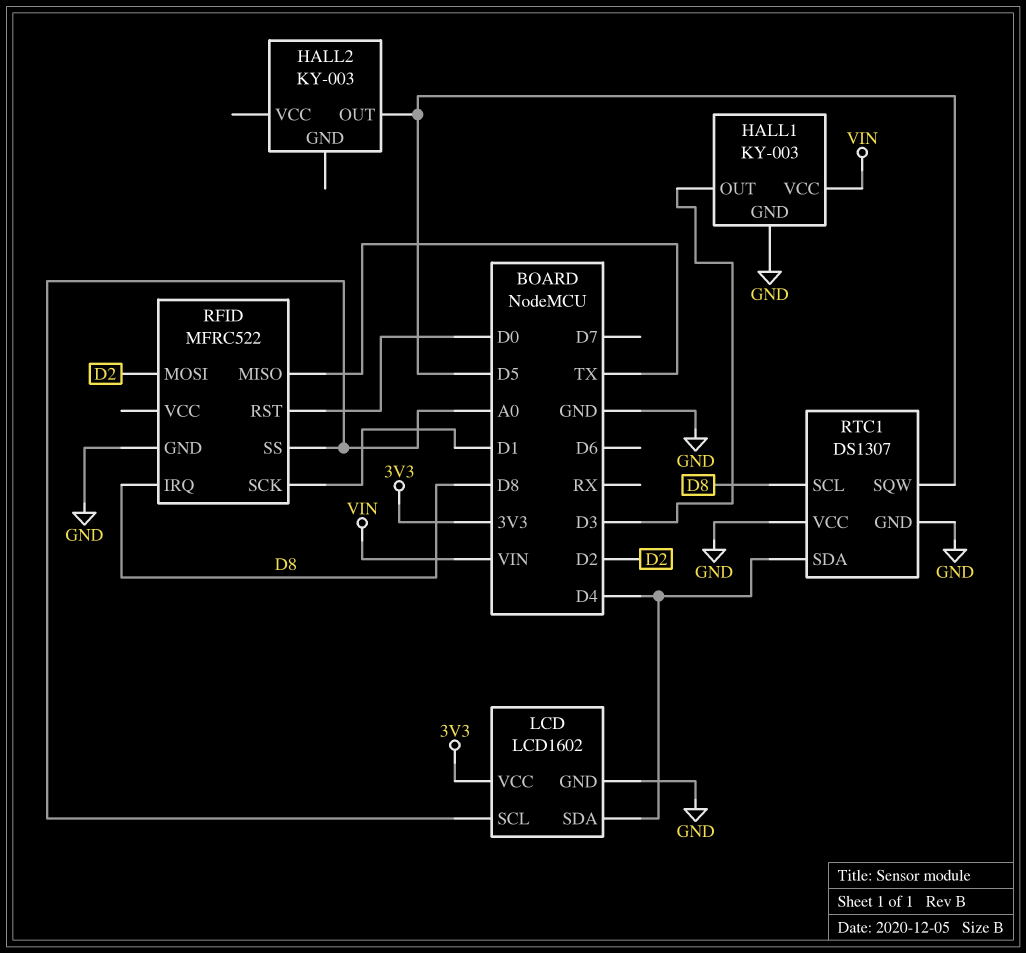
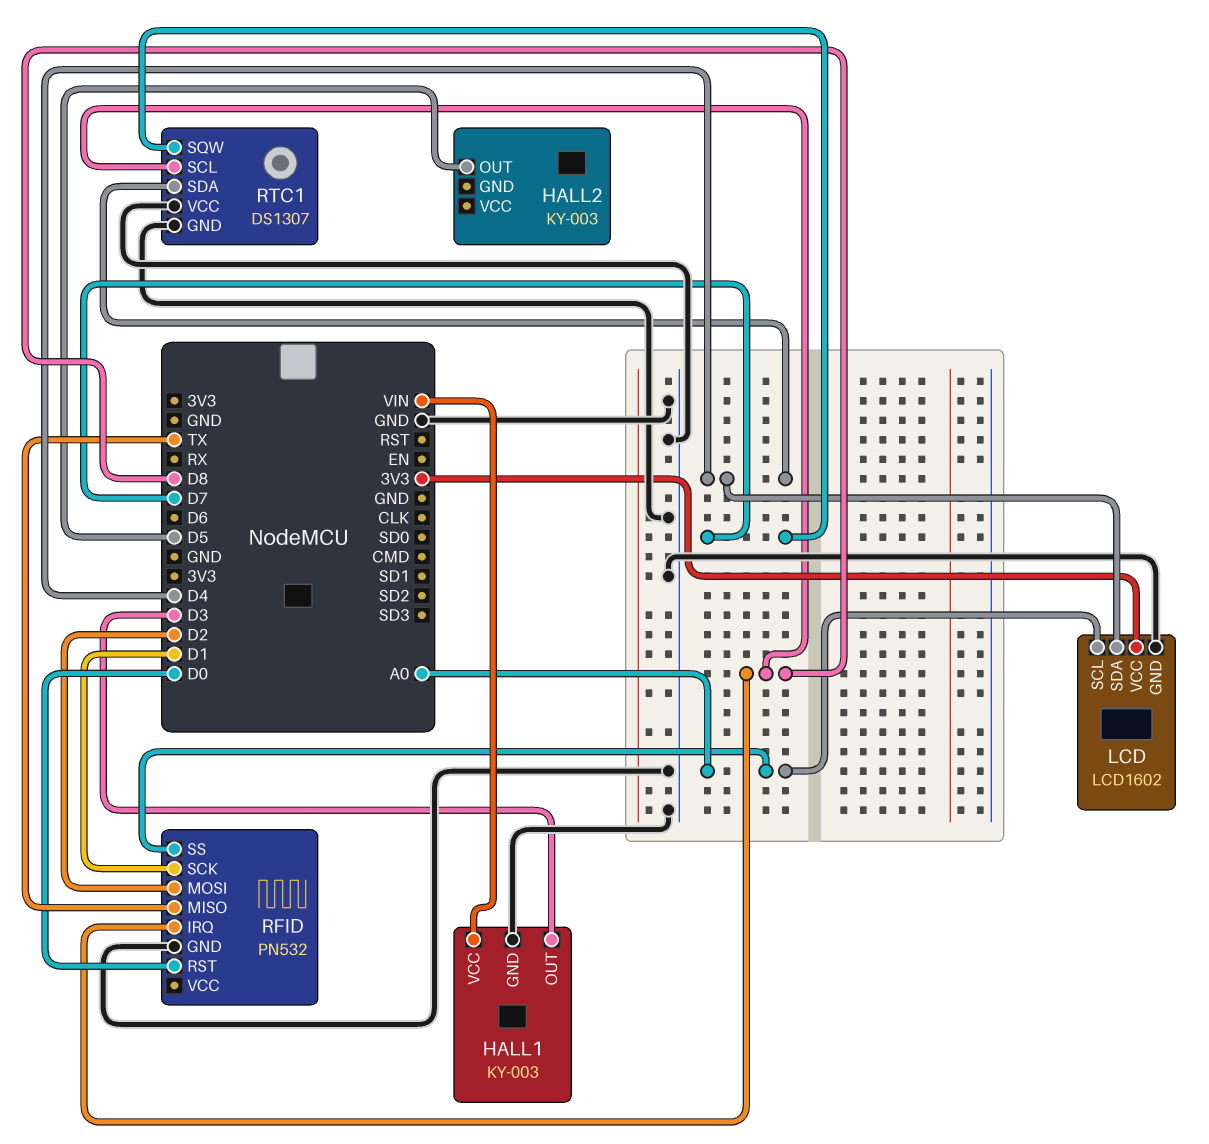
RFID: MFRC522 -> PN532
RTC1 pin SQW: D5 -> D7

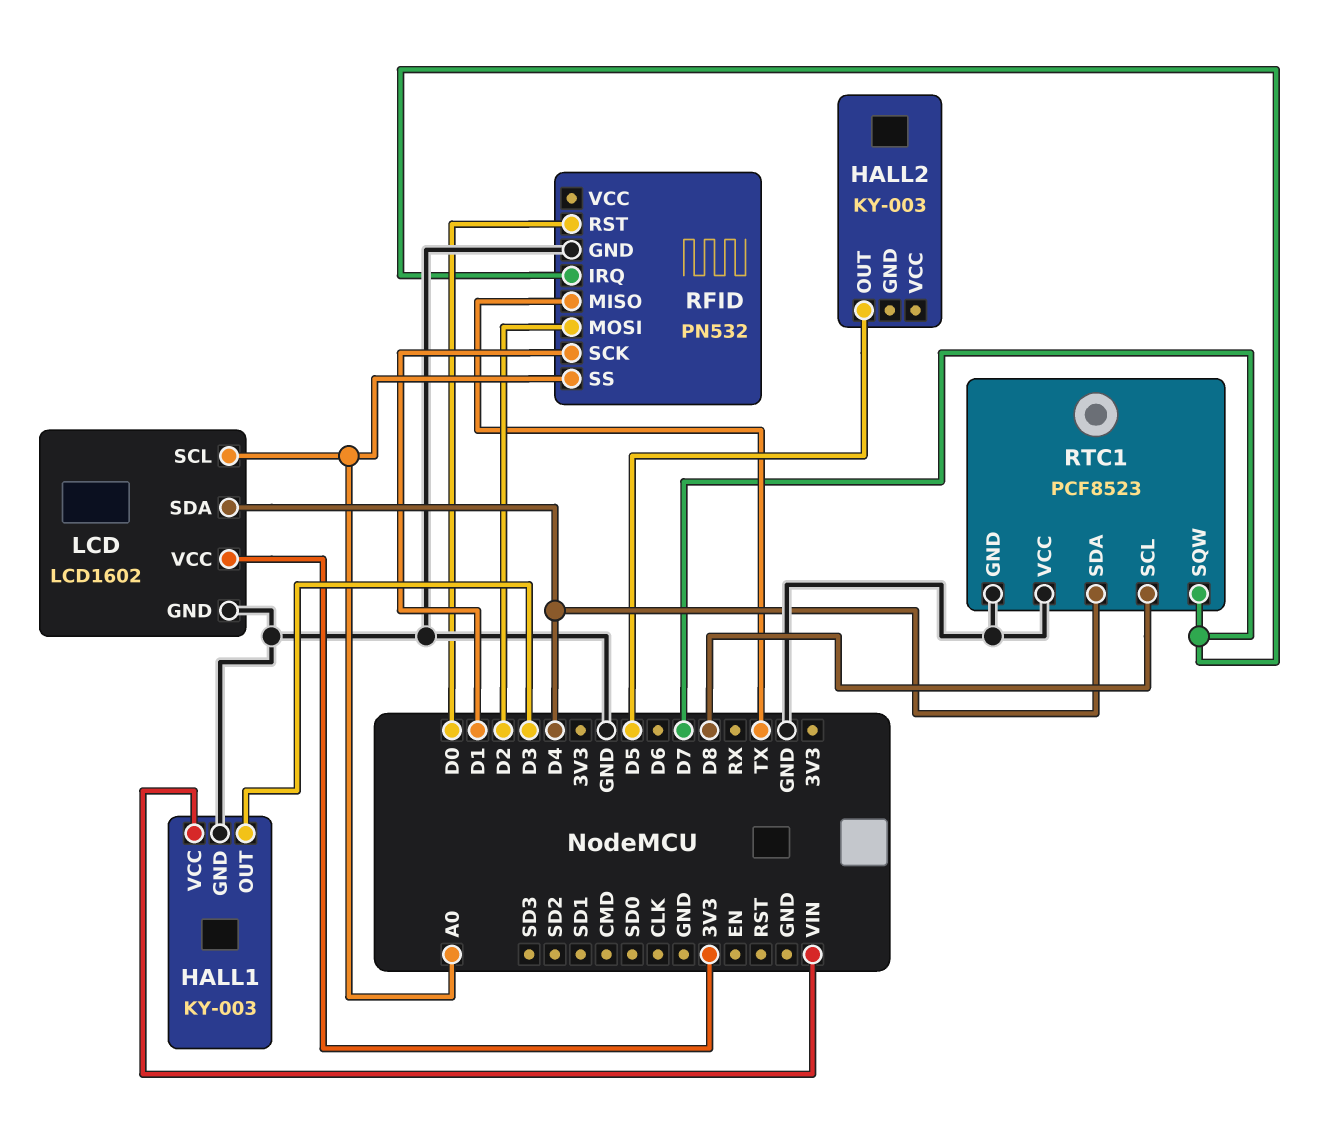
RFID pin IRQ: D8 -> D7
RTC1: DS1307 -> PCF8523

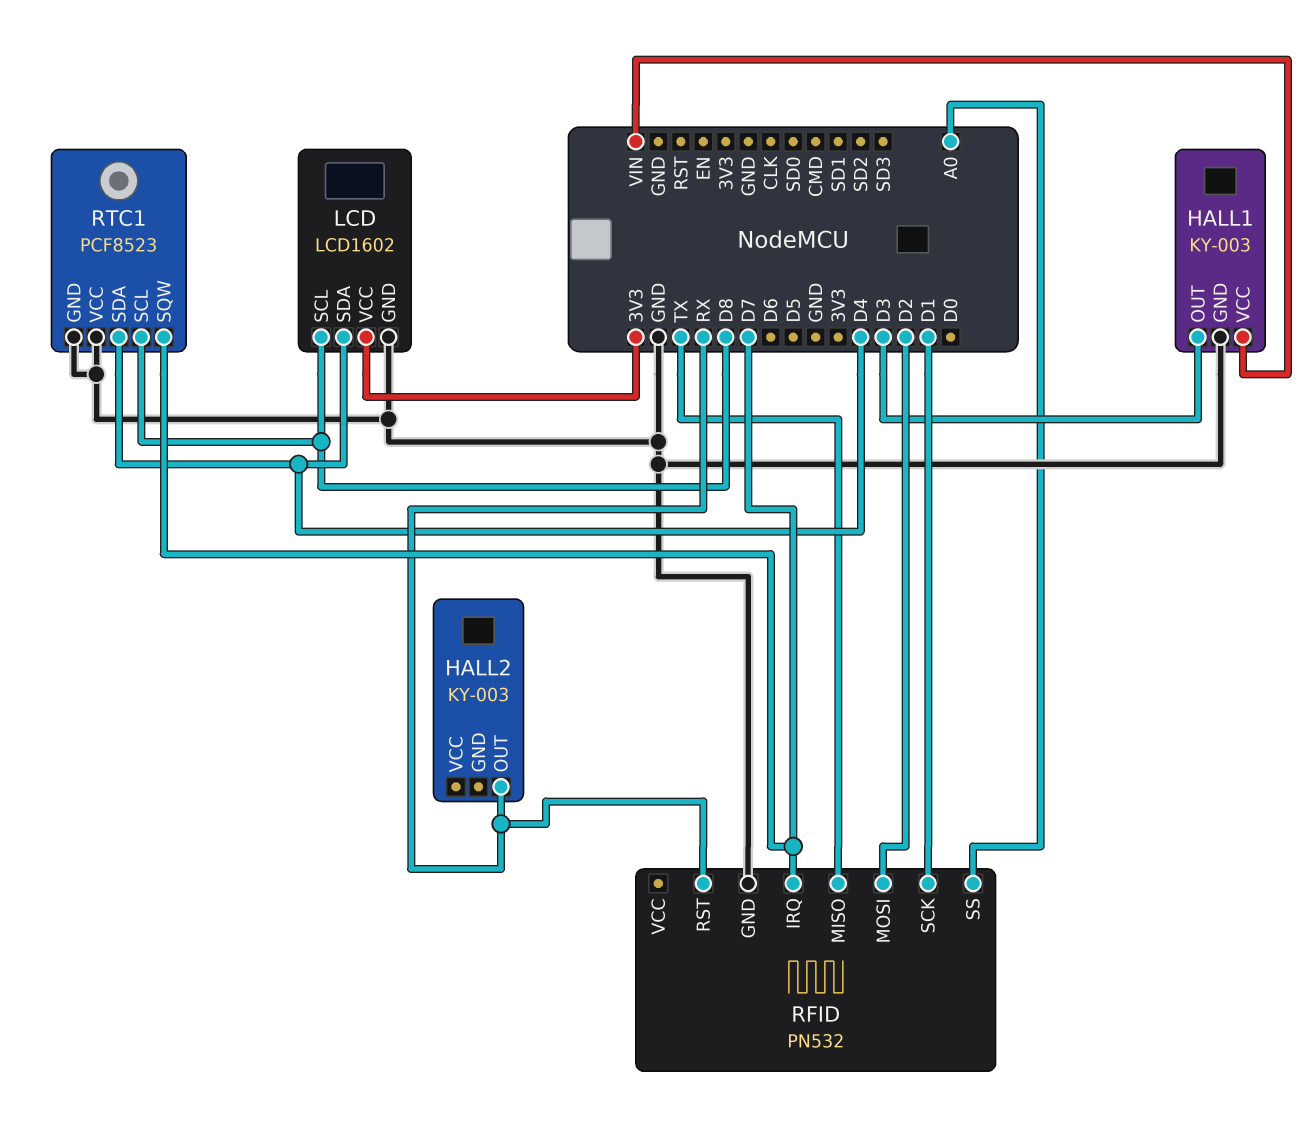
HALL2 pin OUT: D5 -> RX
LCD pin SCL: A0 -> D8
RFID pin RST: D0 -> RX

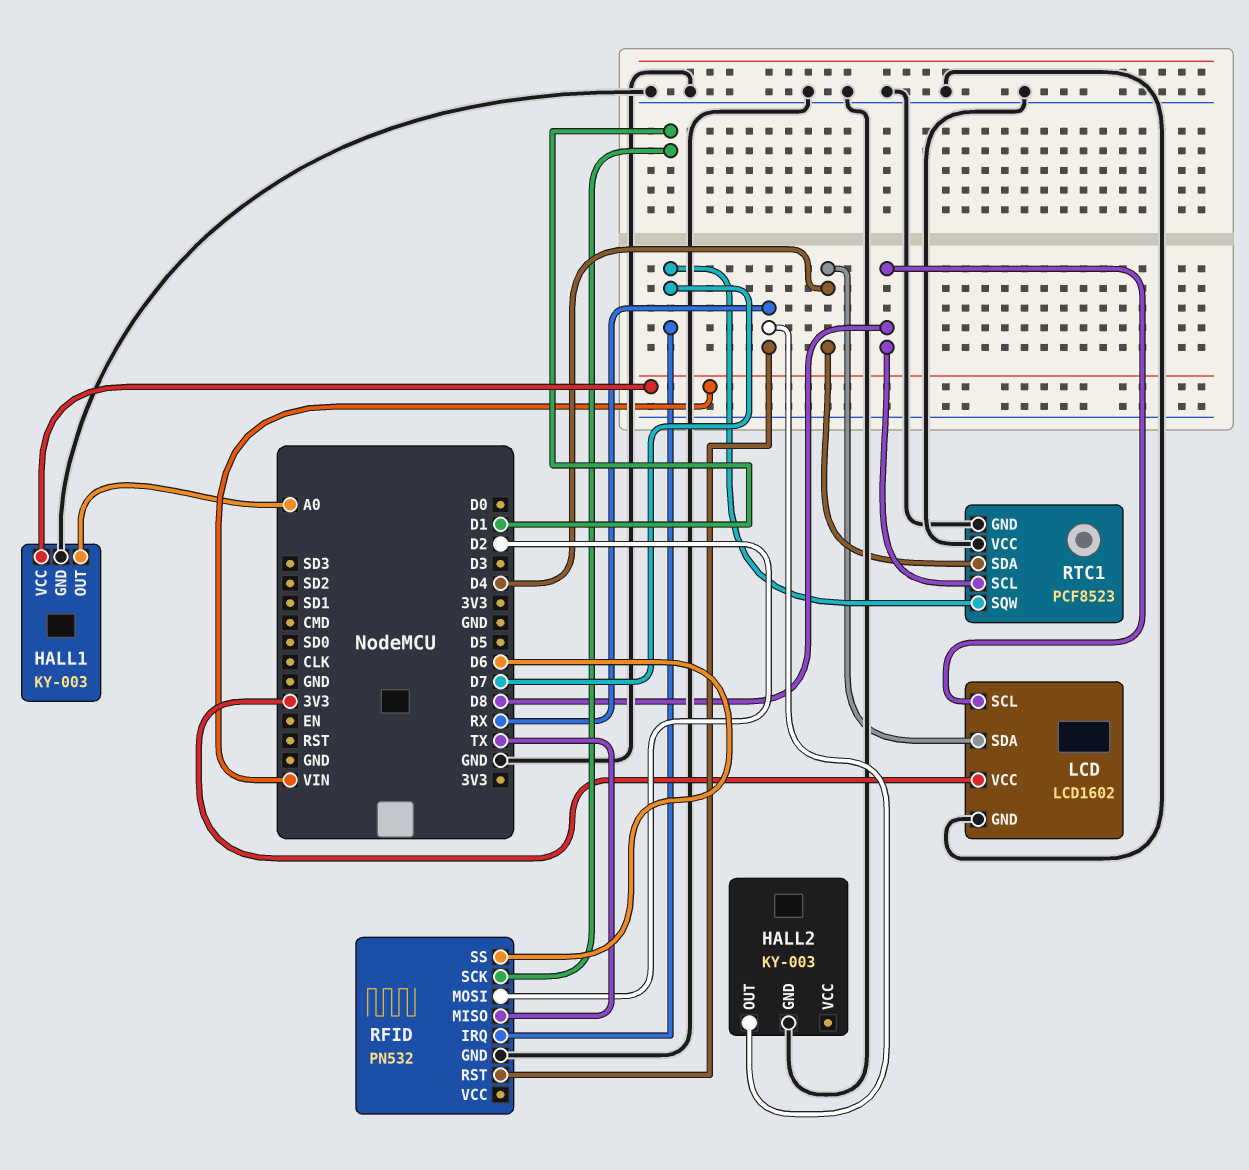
HALL1 pin OUT: D3 -> A0
HALL2 pin GND: none -> GND
RFID pin SS: A0 -> D6

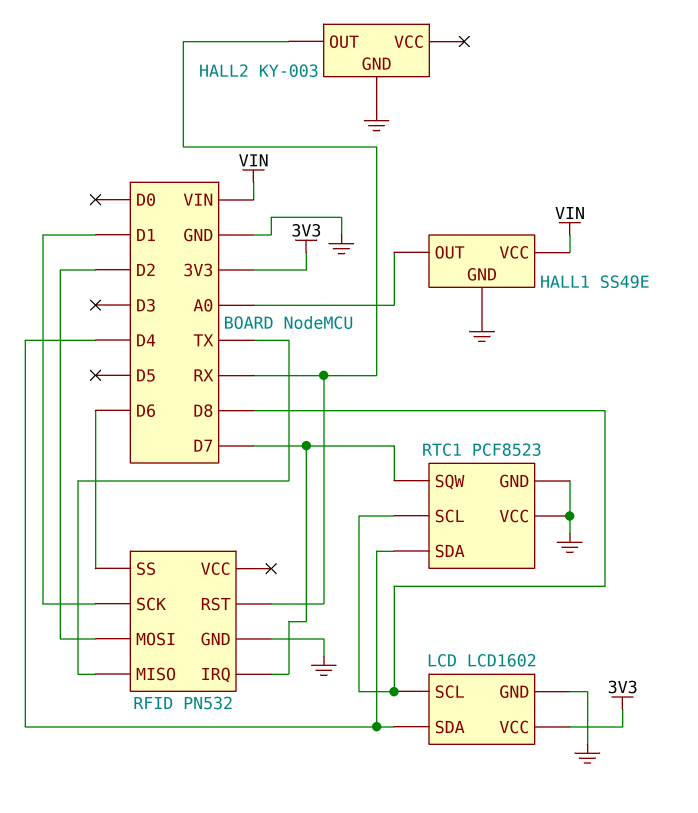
HALL1: KY-003 -> SS49E

